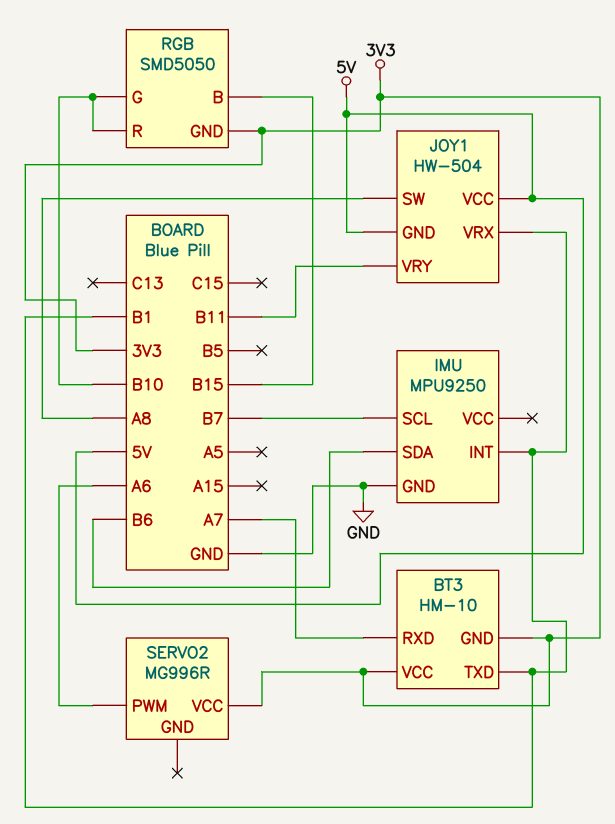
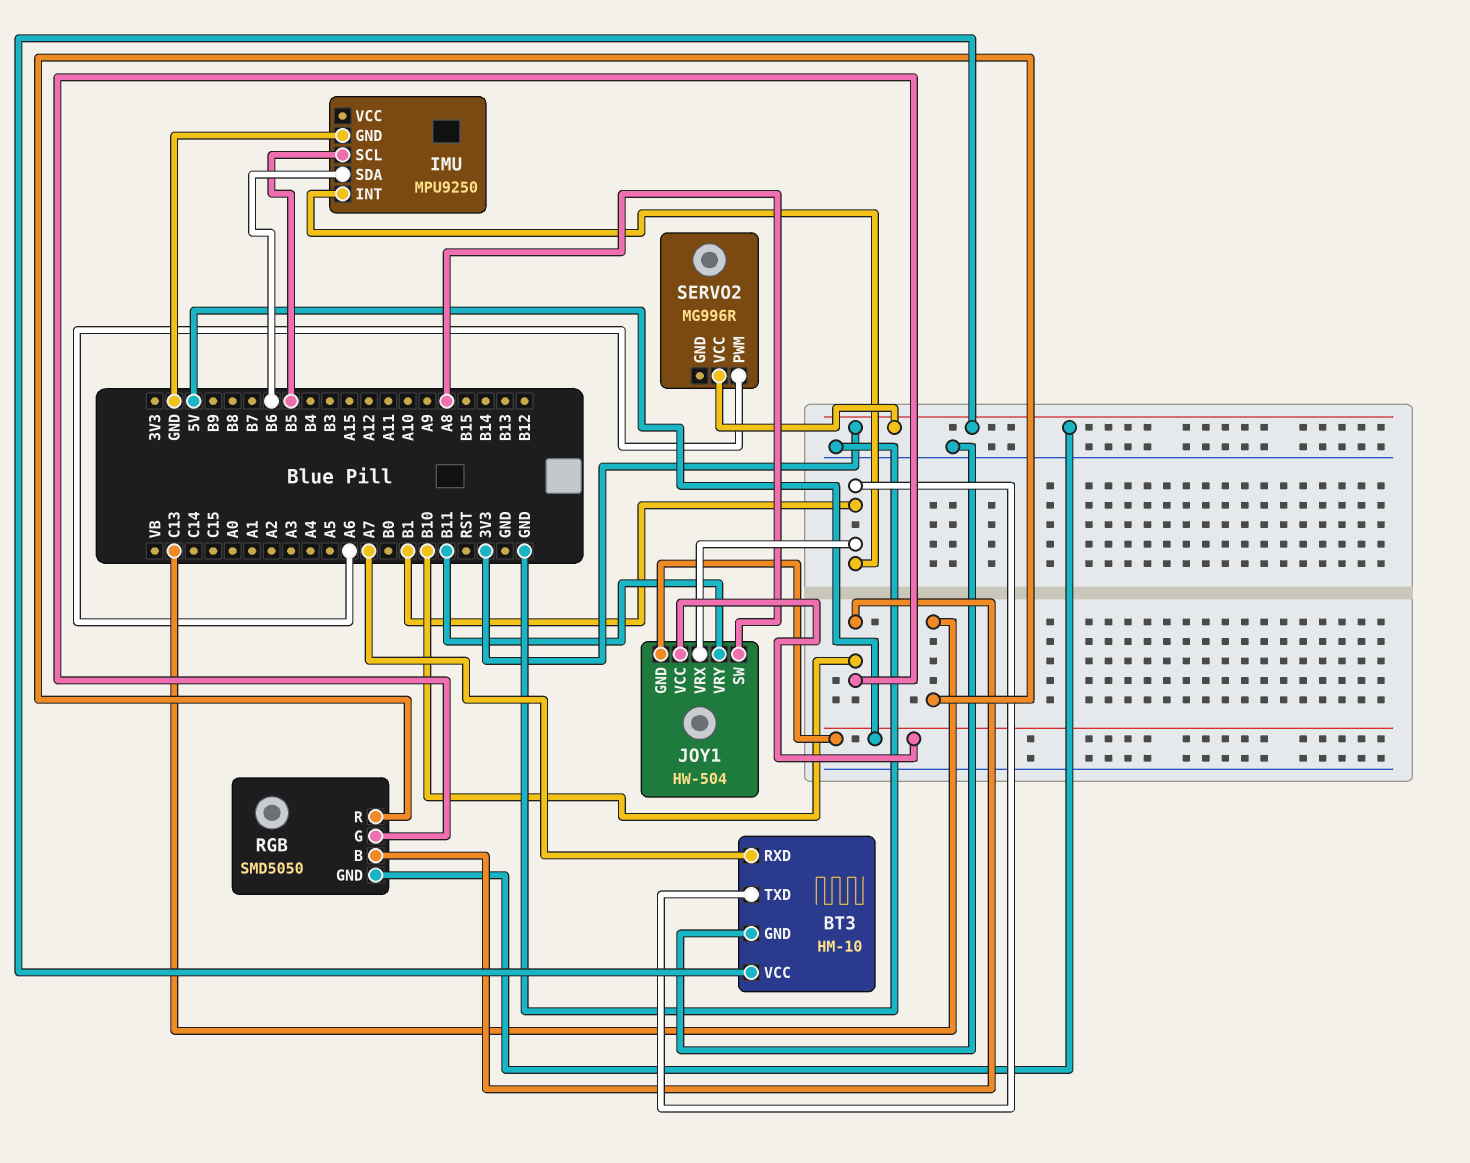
BT3 pin GND: 3V3 -> GND
IMU pin SCL: B7 -> B5
RGB pin B: B15 -> B10
RGB pin R: B10 -> C13

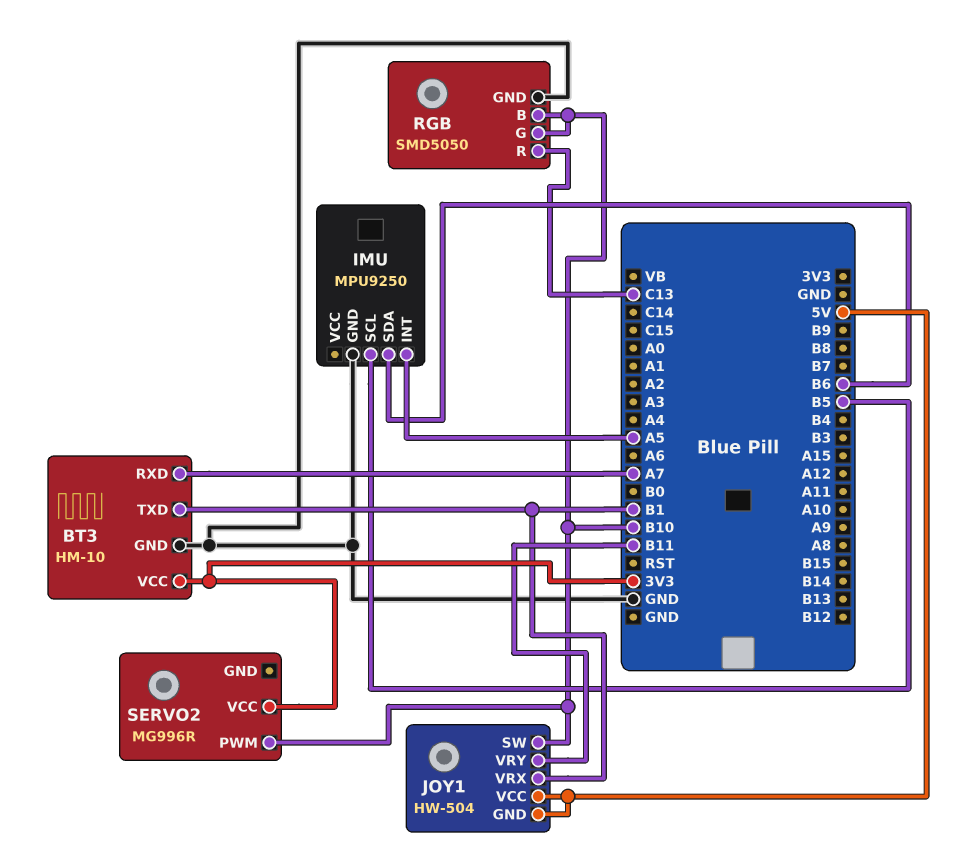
IMU pin INT: B1 -> A5
JOY1 pin SW: A8 -> B10
RGB pin GND: 3V3 -> GND
SERVO2 pin PWM: A6 -> B10

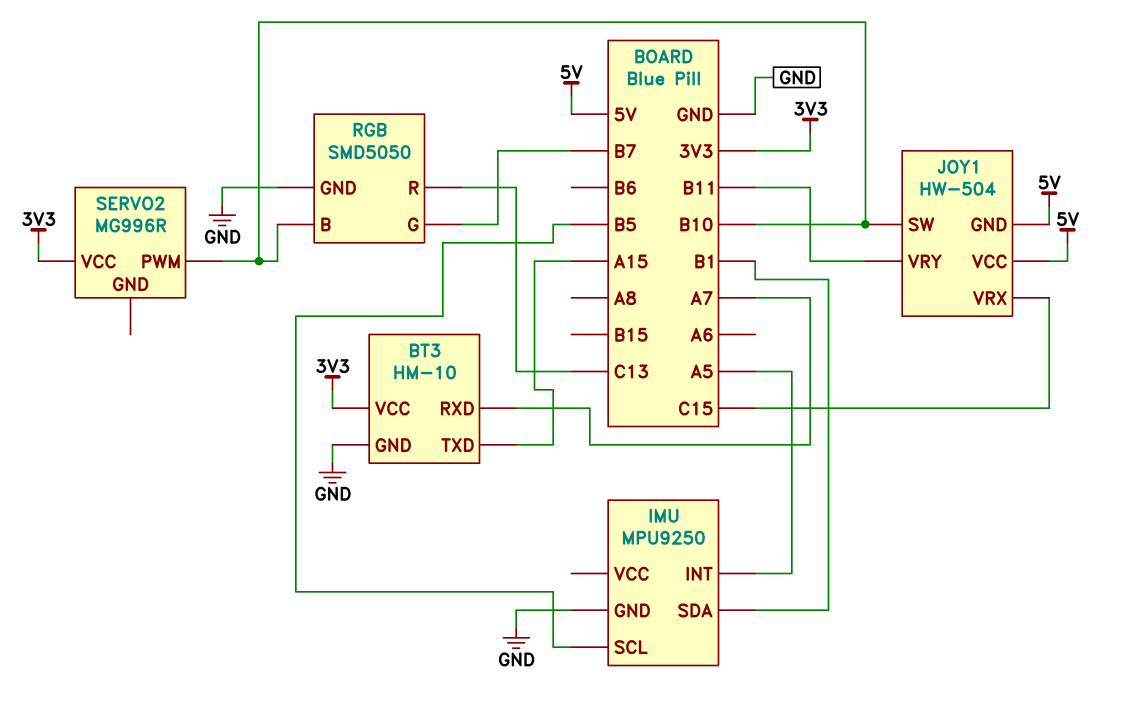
BT3 pin TXD: B1 -> A15
IMU pin SDA: B6 -> B1
JOY1 pin VRX: B1 -> C15
RGB pin G: B10 -> B7

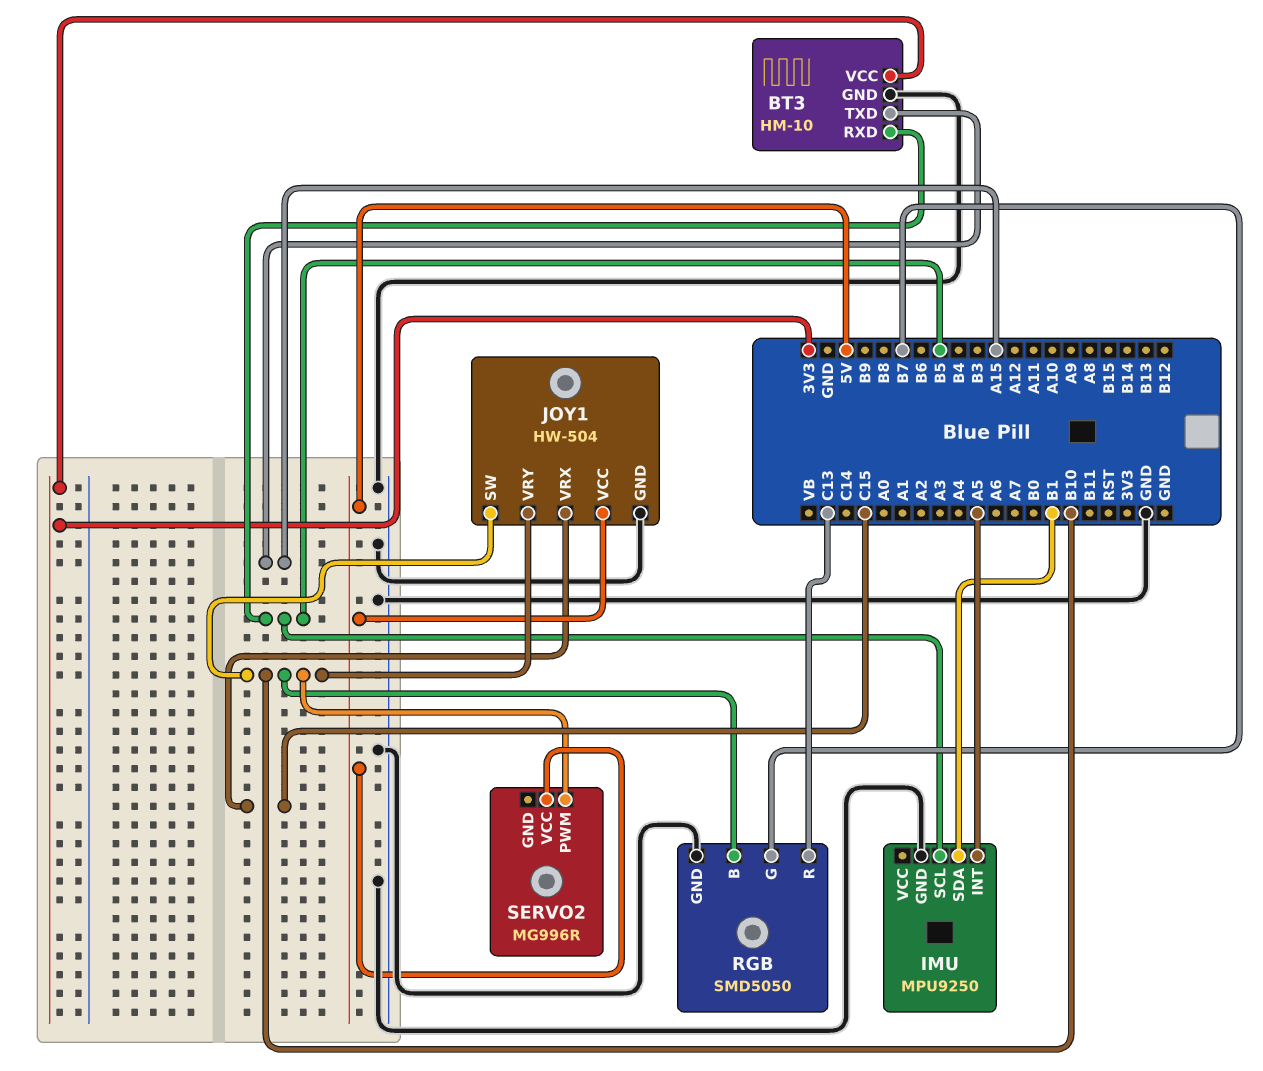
BT3 pin RXD: A7 -> B5
JOY1 pin GND: 5V -> GND
JOY1 pin VRY: B11 -> B10
SERVO2 pin VCC: 3V3 -> 5V

